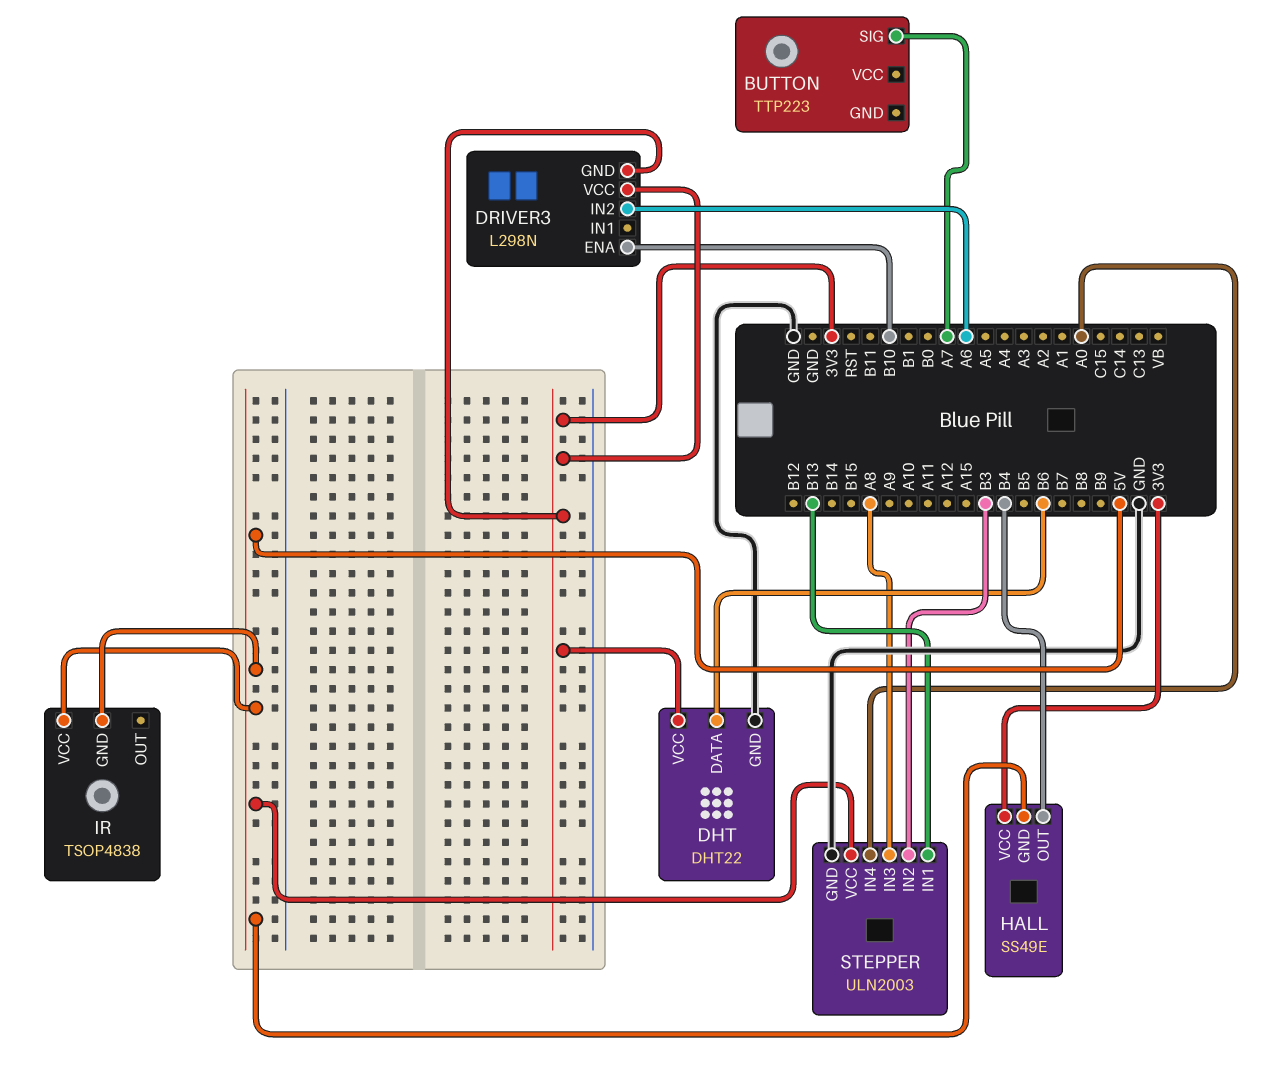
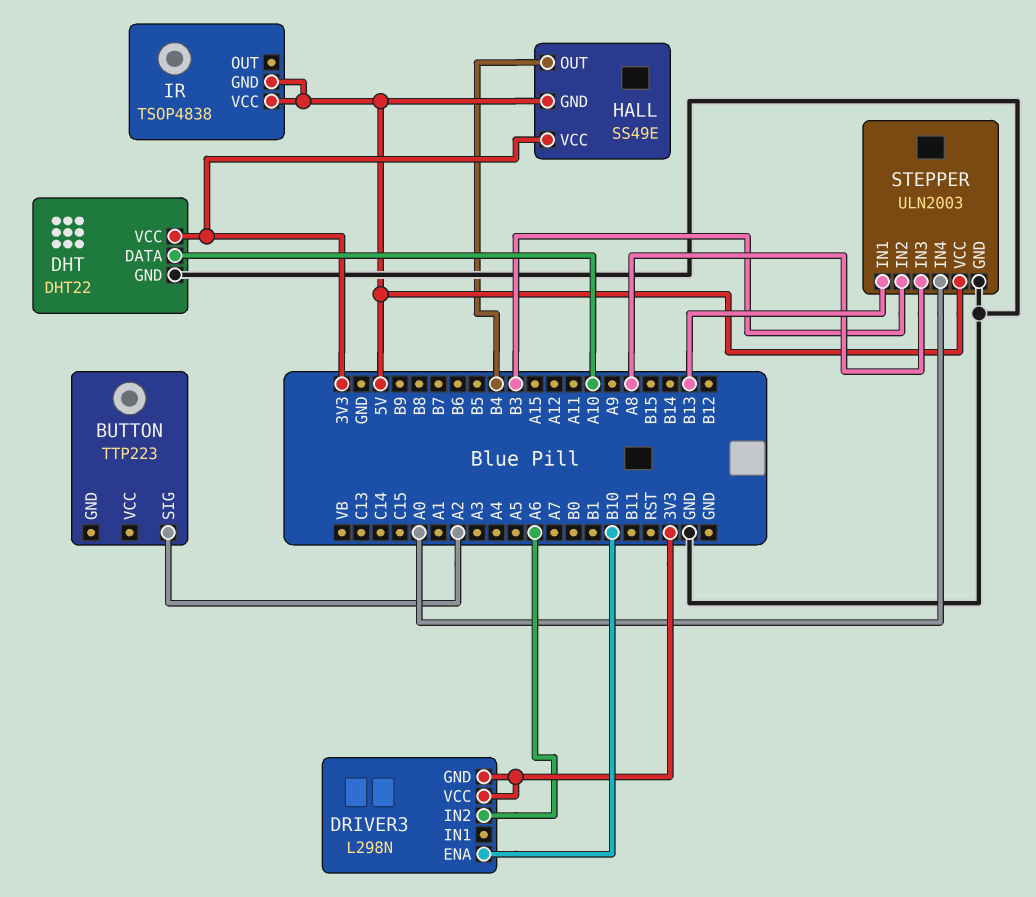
BUTTON pin SIG: A7 -> A2
DHT pin DATA: B6 -> A10

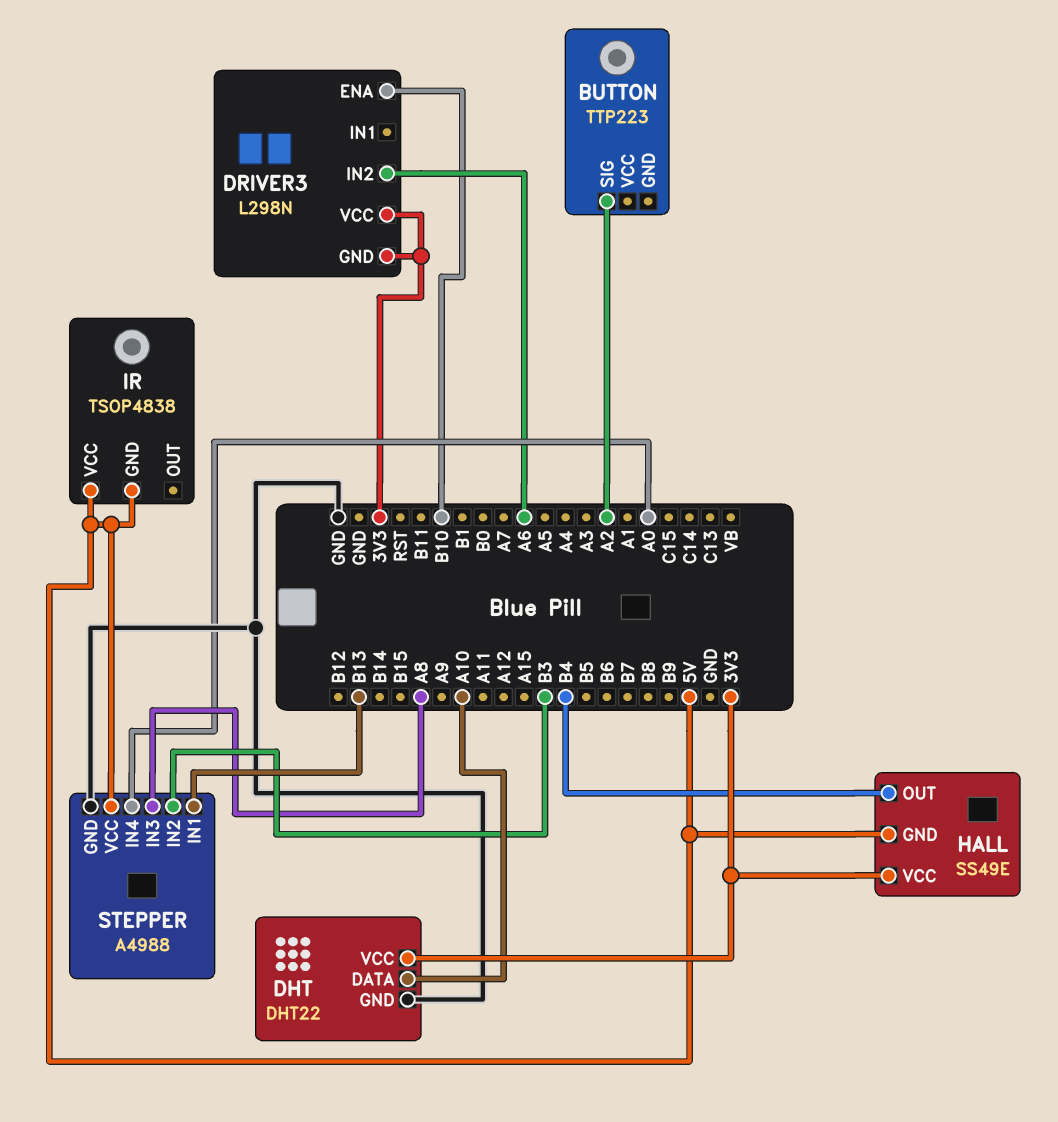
STEPPER: ULN2003 -> A4988

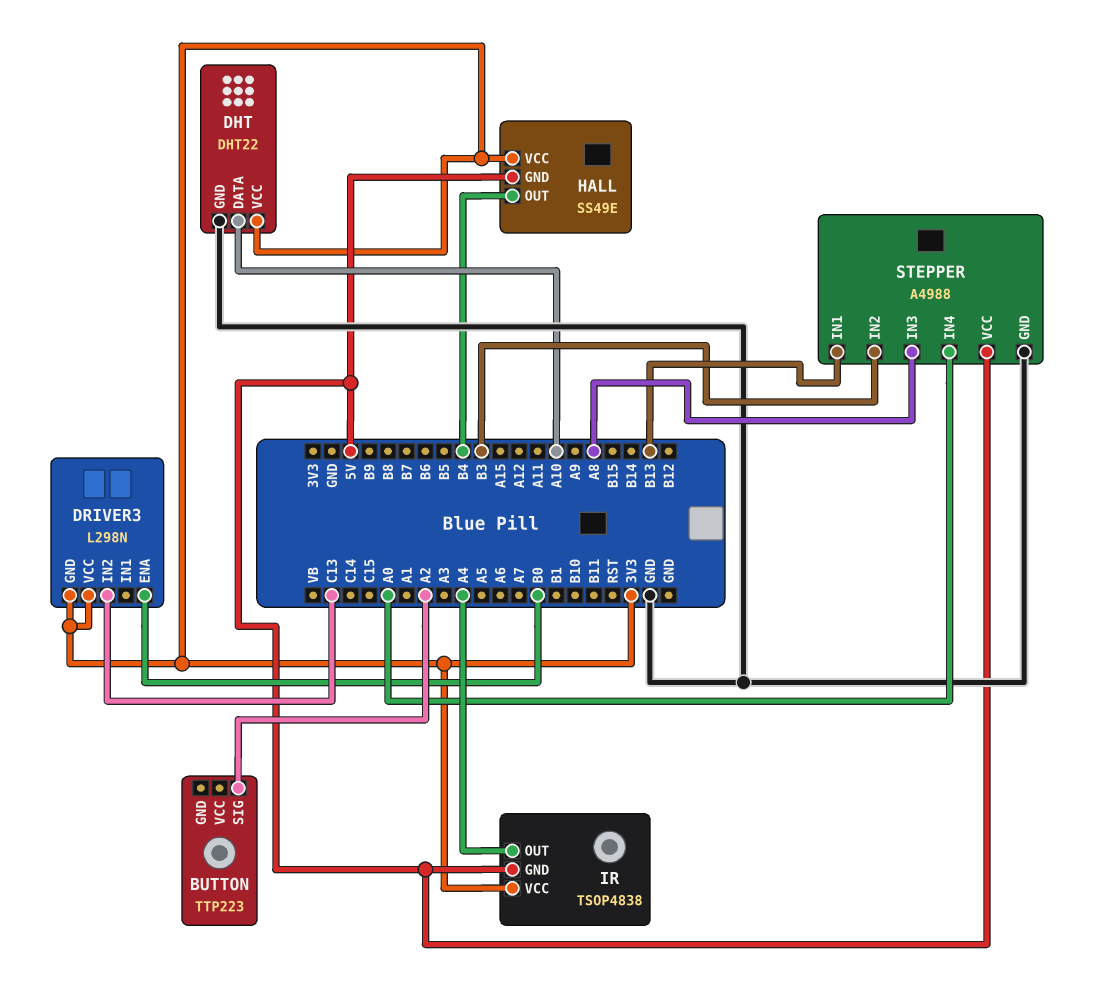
DRIVER3 pin ENA: B10 -> B0
DRIVER3 pin IN2: A6 -> C13
IR pin OUT: none -> A4
IR pin VCC: 5V -> 3V3

